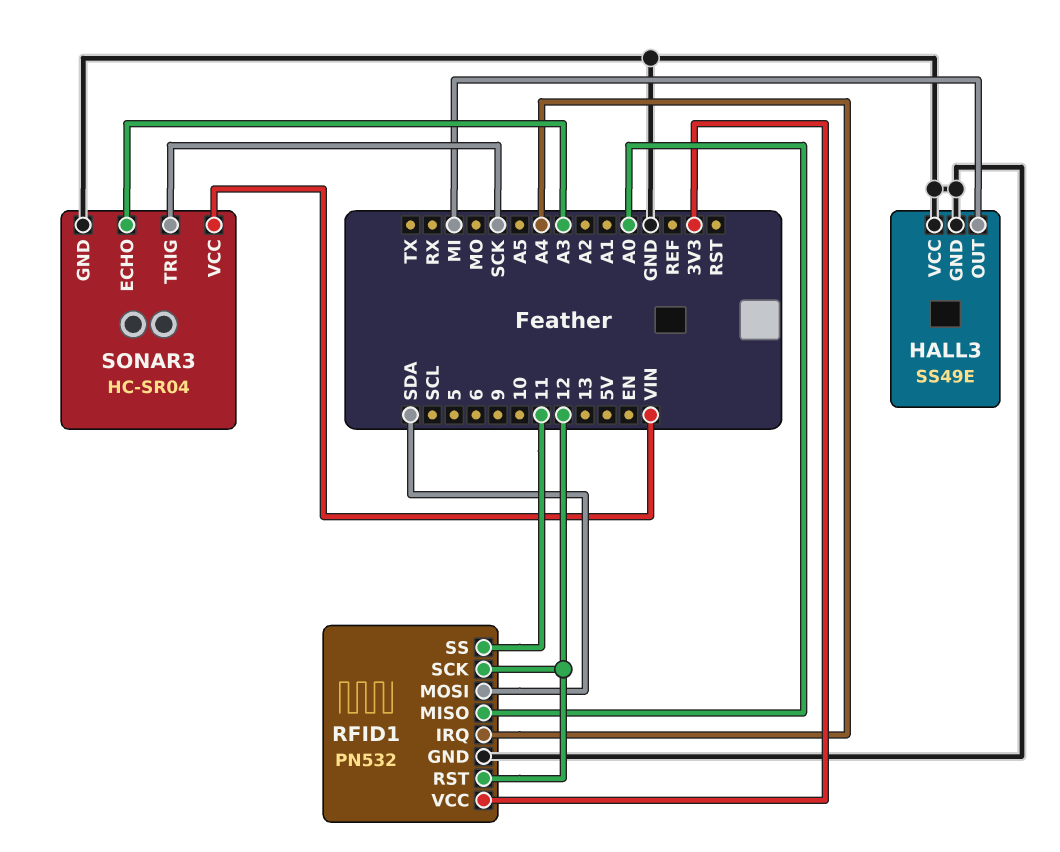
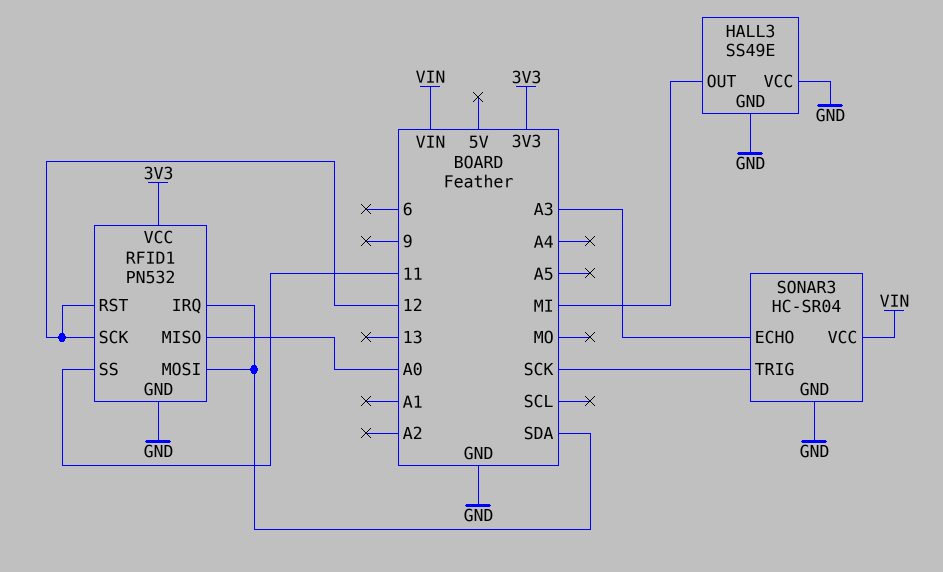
RFID1 pin IRQ: A4 -> SDA

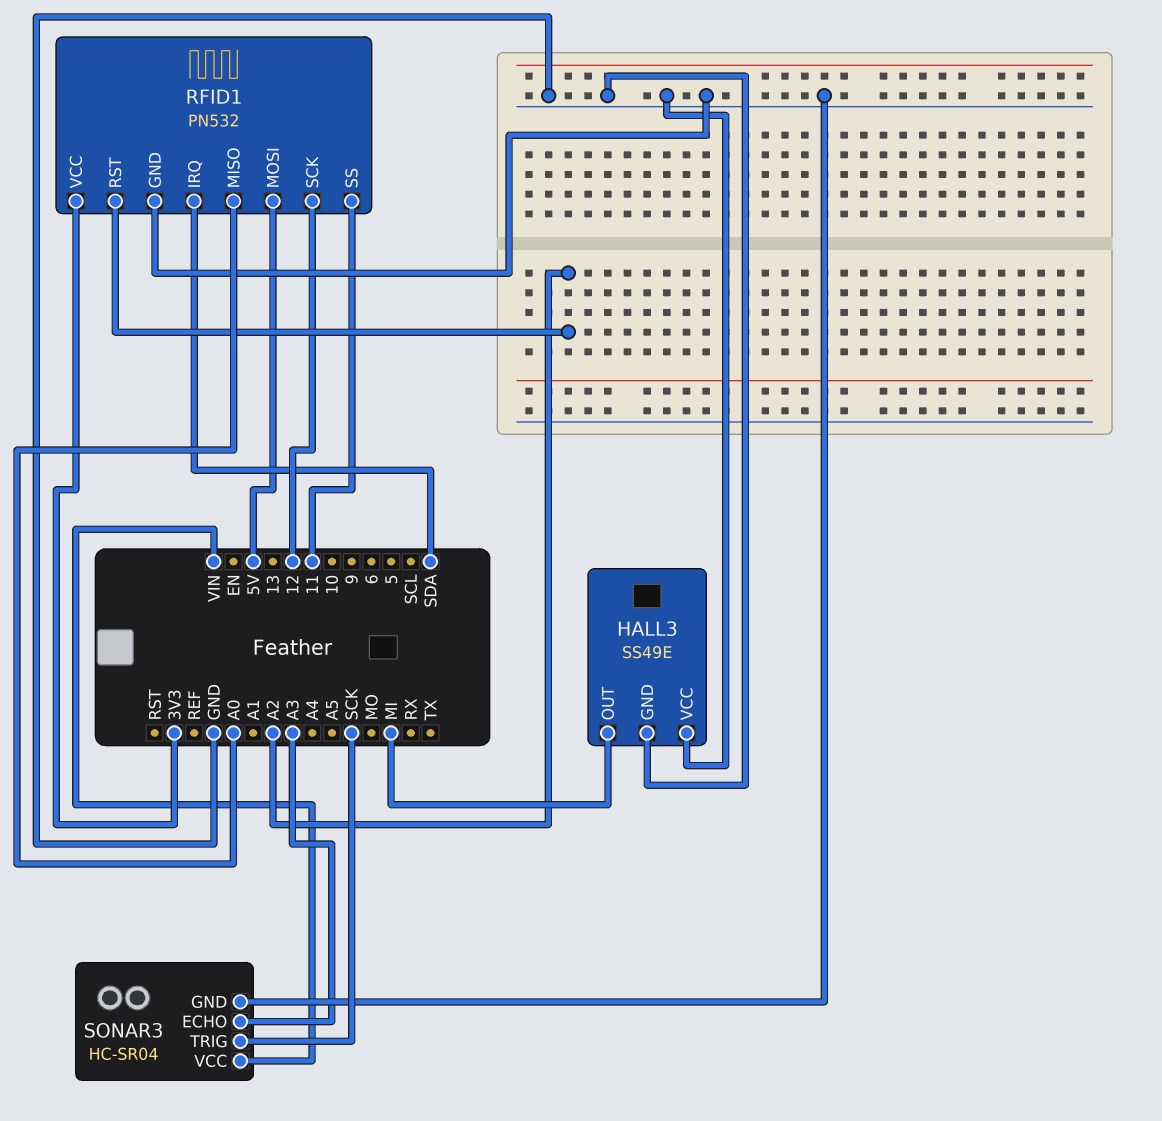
RFID1 pin MOSI: SDA -> 5V
RFID1 pin RST: 12 -> A2

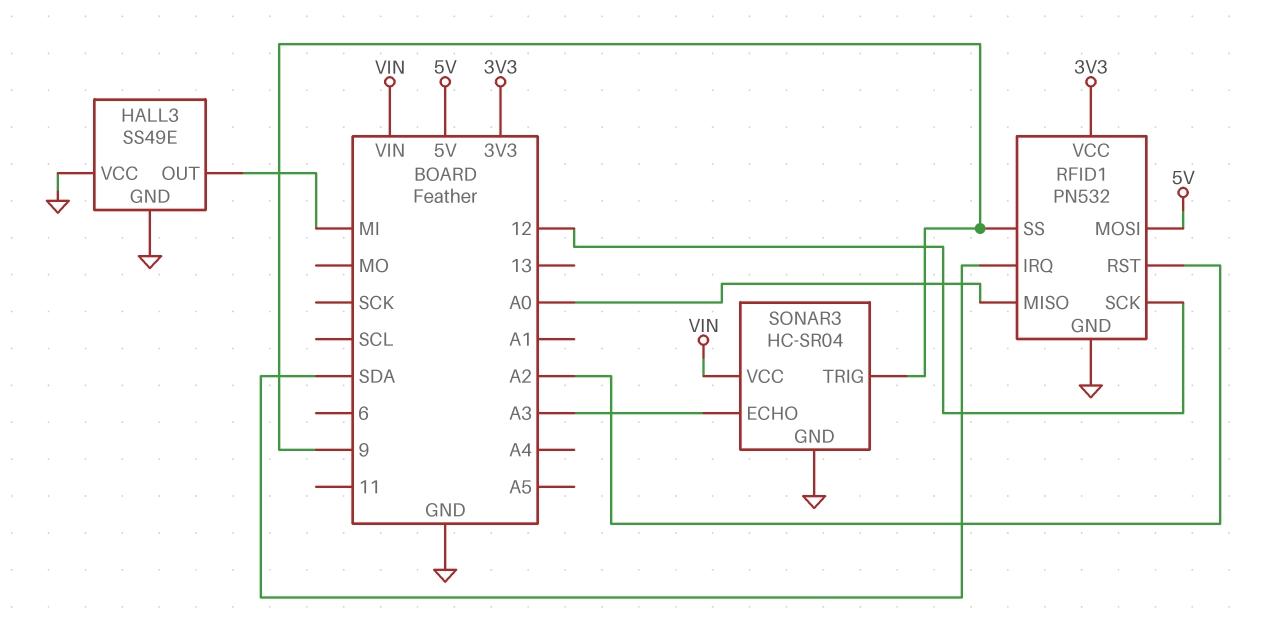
RFID1 pin SS: 11 -> 9
SONAR3 pin TRIG: SCK -> 9

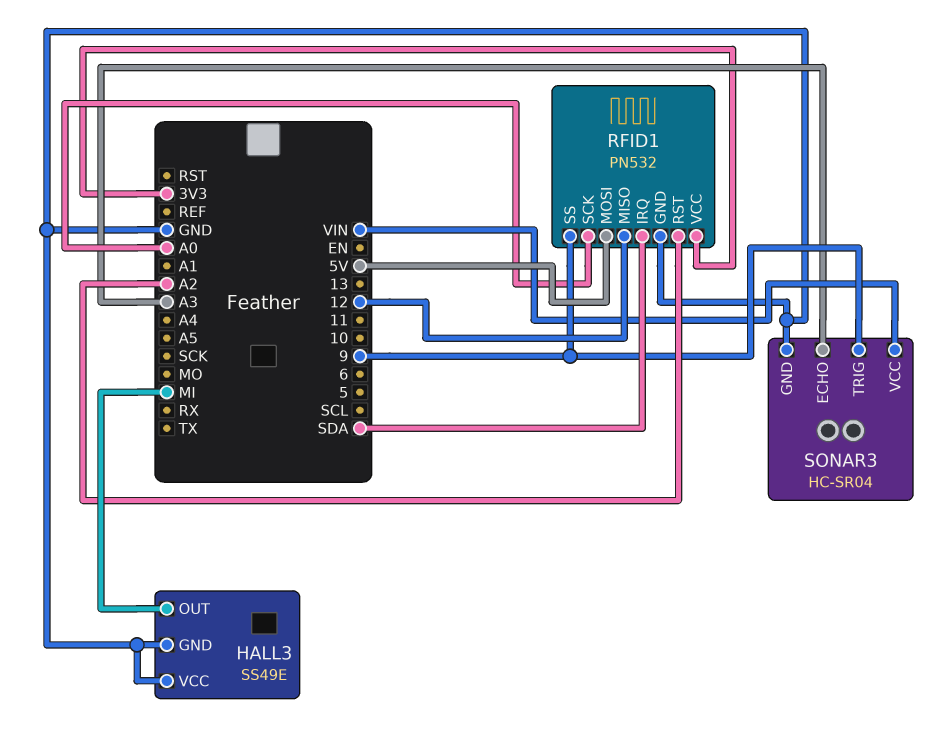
RFID1 pin MISO: A0 -> 12
RFID1 pin SCK: 12 -> A0

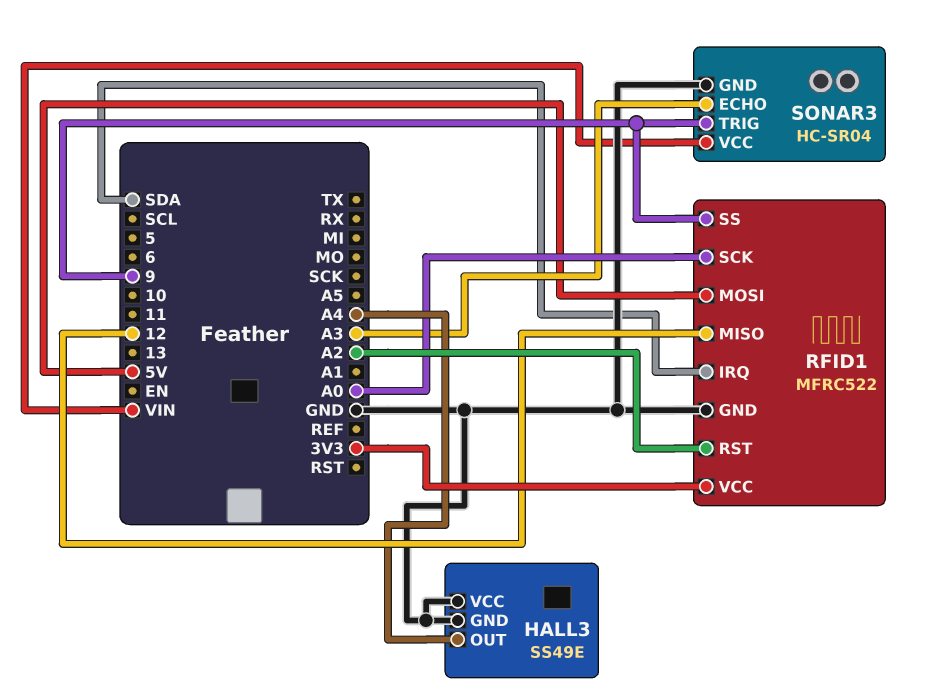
HALL3 pin OUT: MI -> A4
RFID1: PN532 -> MFRC522

